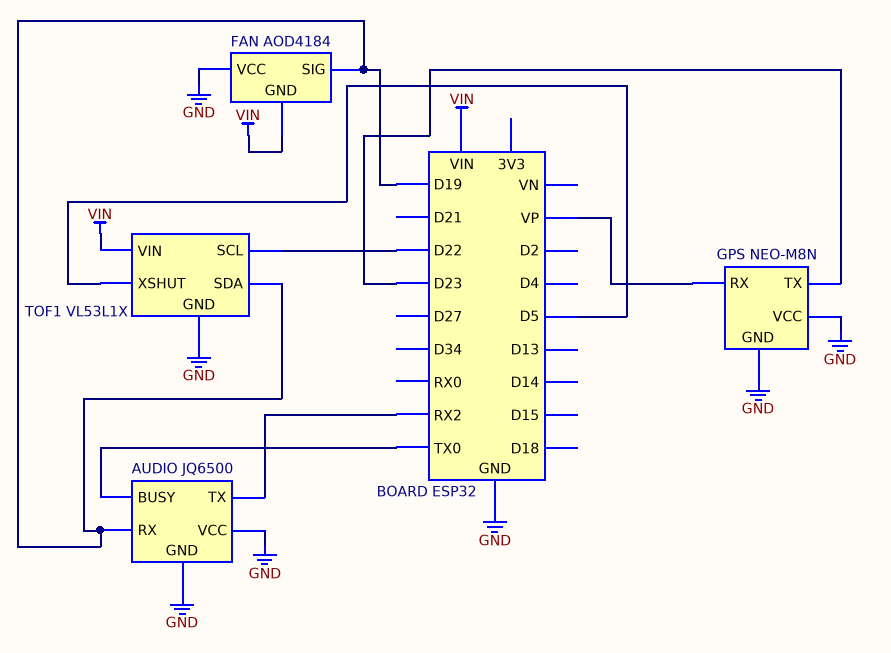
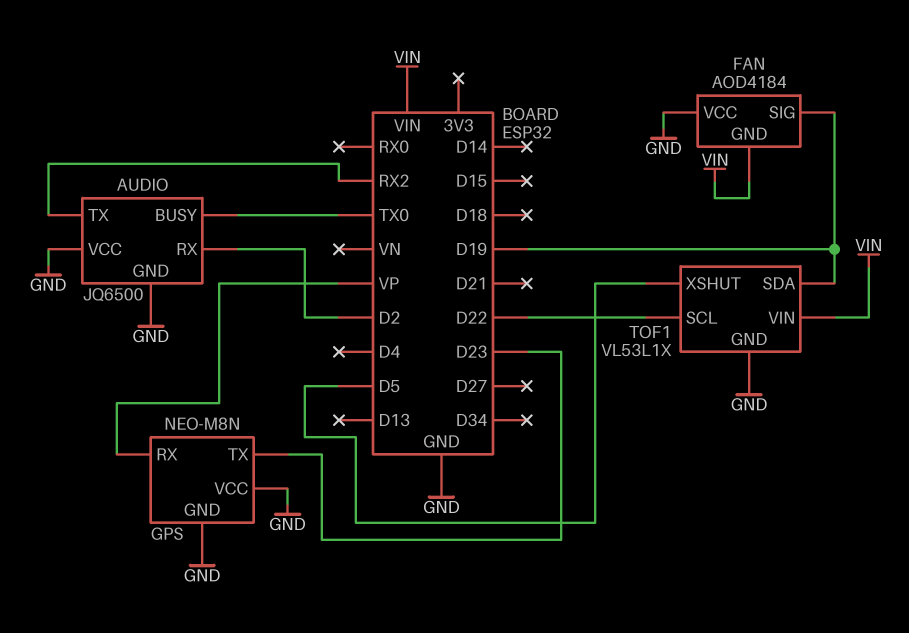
AUDIO pin RX: D19 -> D2

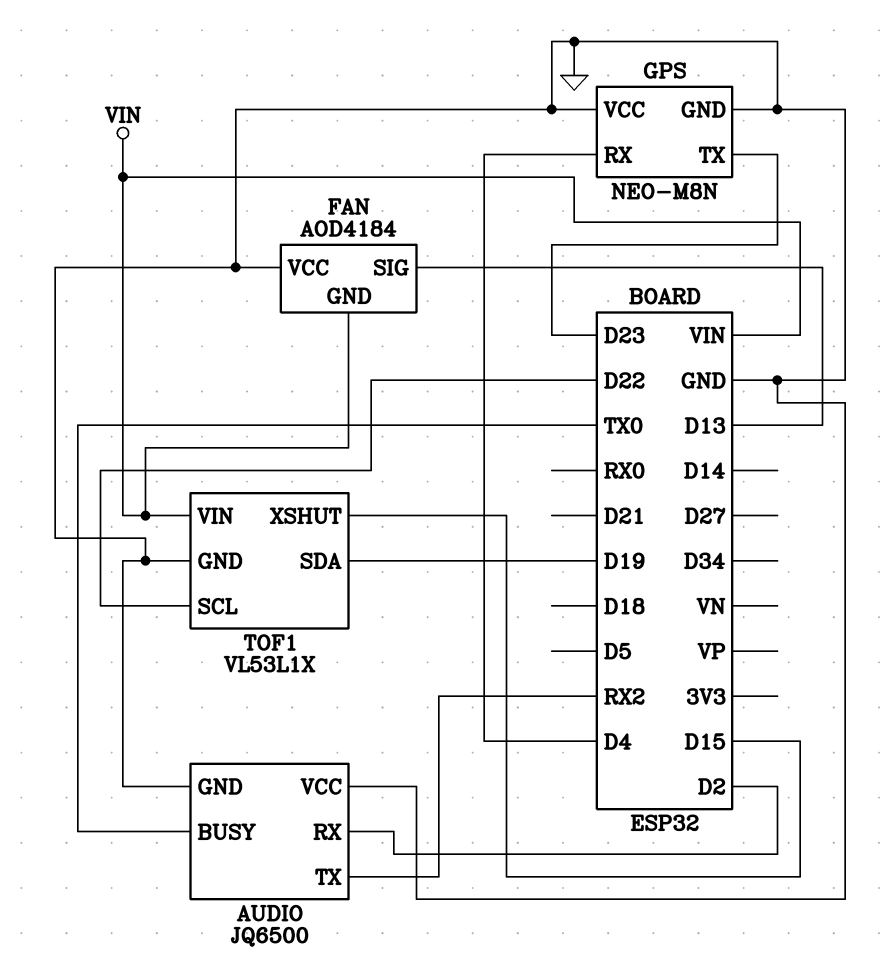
FAN pin SIG: D19 -> D13
GPS pin RX: VP -> D4
TOF1 pin XSHUT: D5 -> D15

